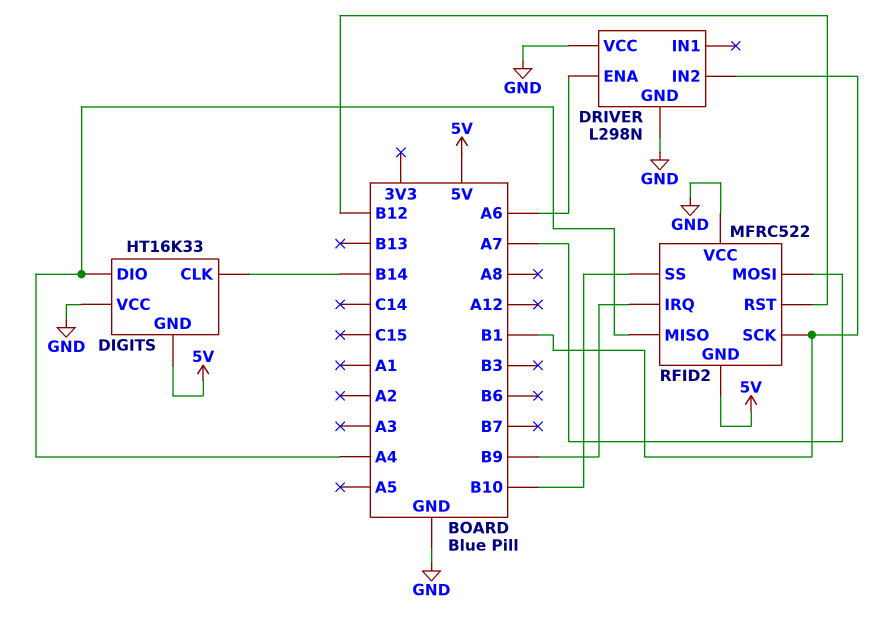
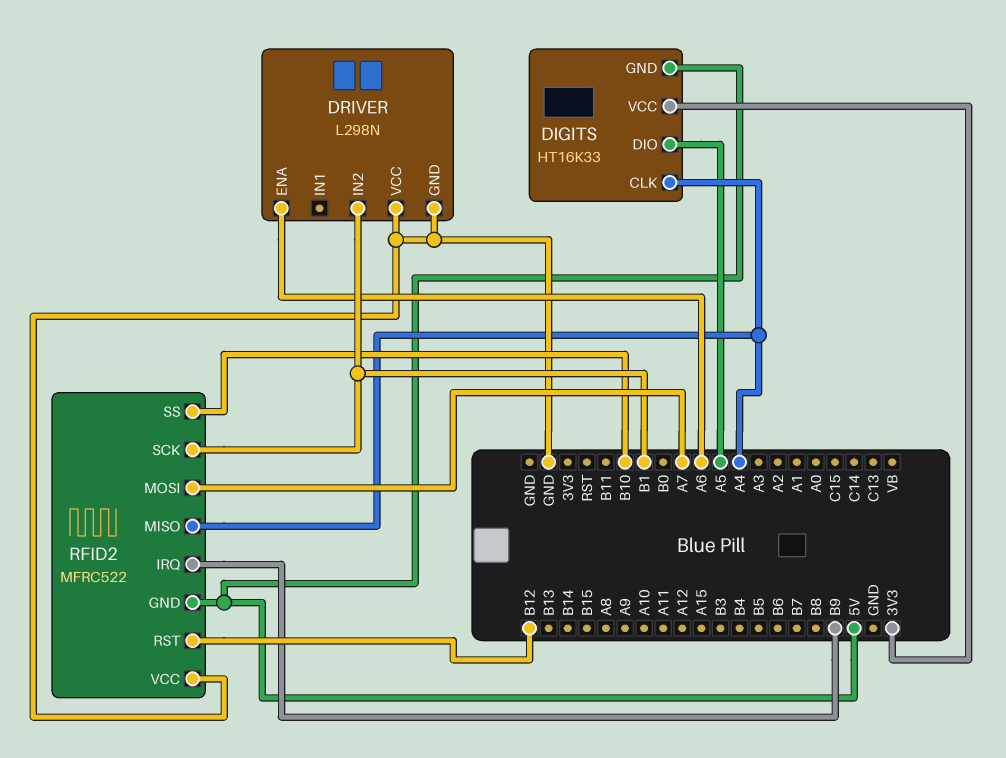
DIGITS pin CLK: B14 -> A4
DIGITS pin DIO: A4 -> A5
DIGITS pin VCC: GND -> 3V3

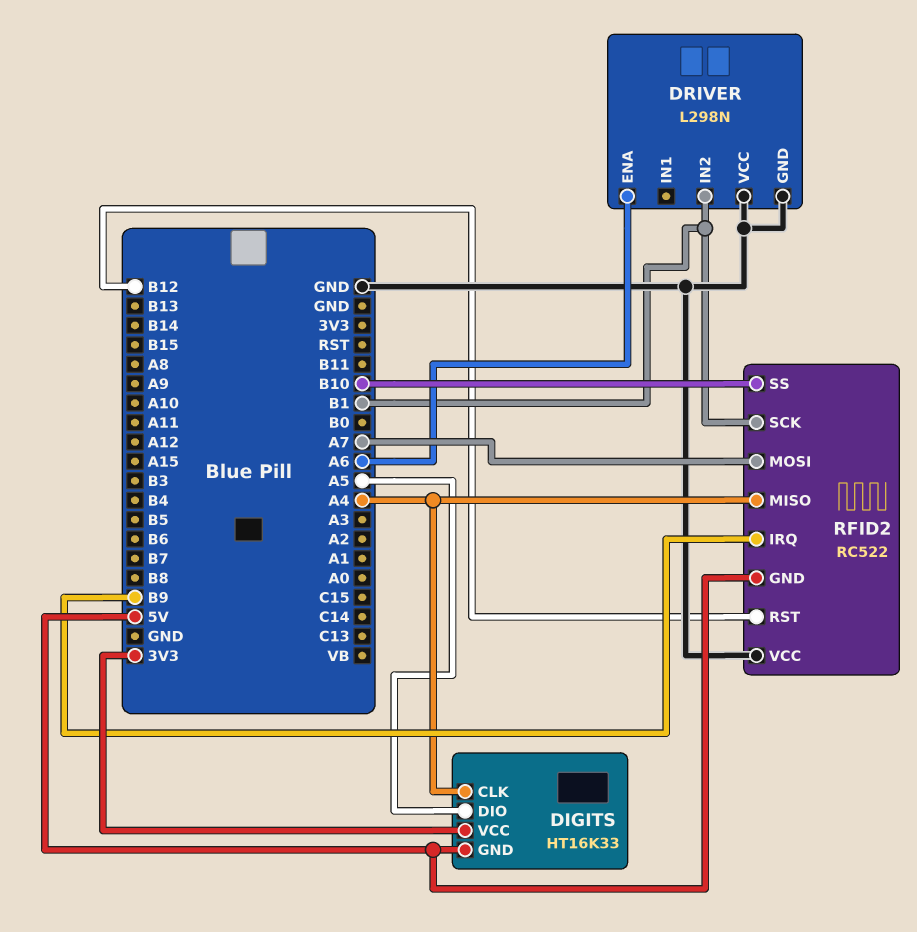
RFID2: MFRC522 -> RC522

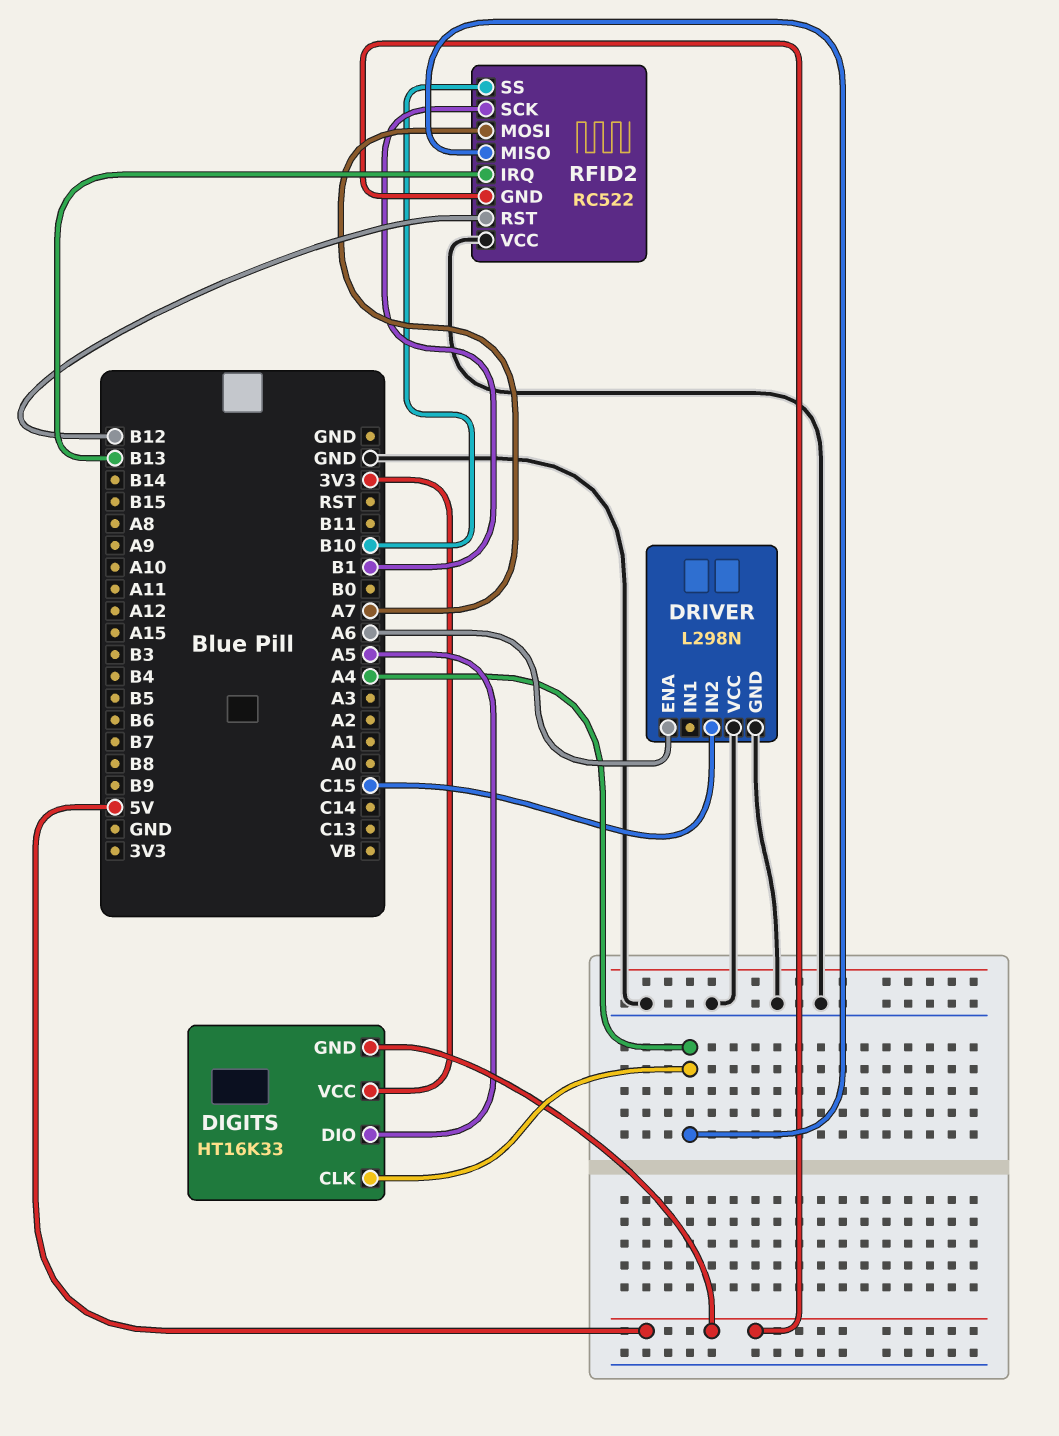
DRIVER pin IN2: B1 -> C15
RFID2 pin IRQ: B9 -> B13

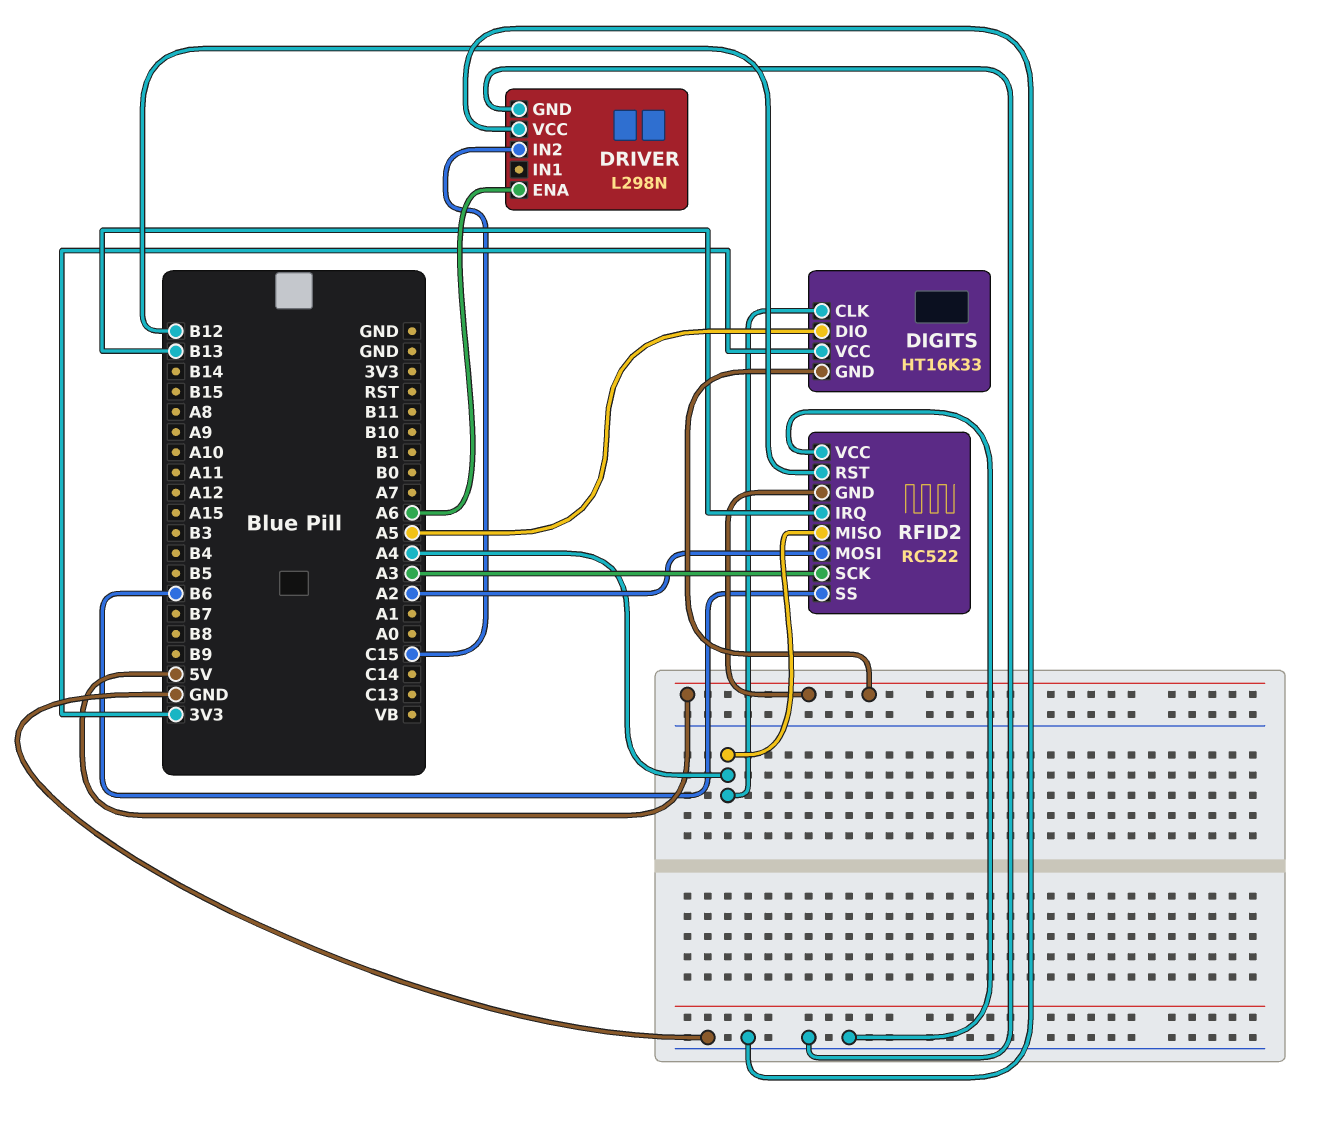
RFID2 pin MOSI: A7 -> A2
RFID2 pin SCK: B1 -> A3
RFID2 pin SS: B10 -> B6

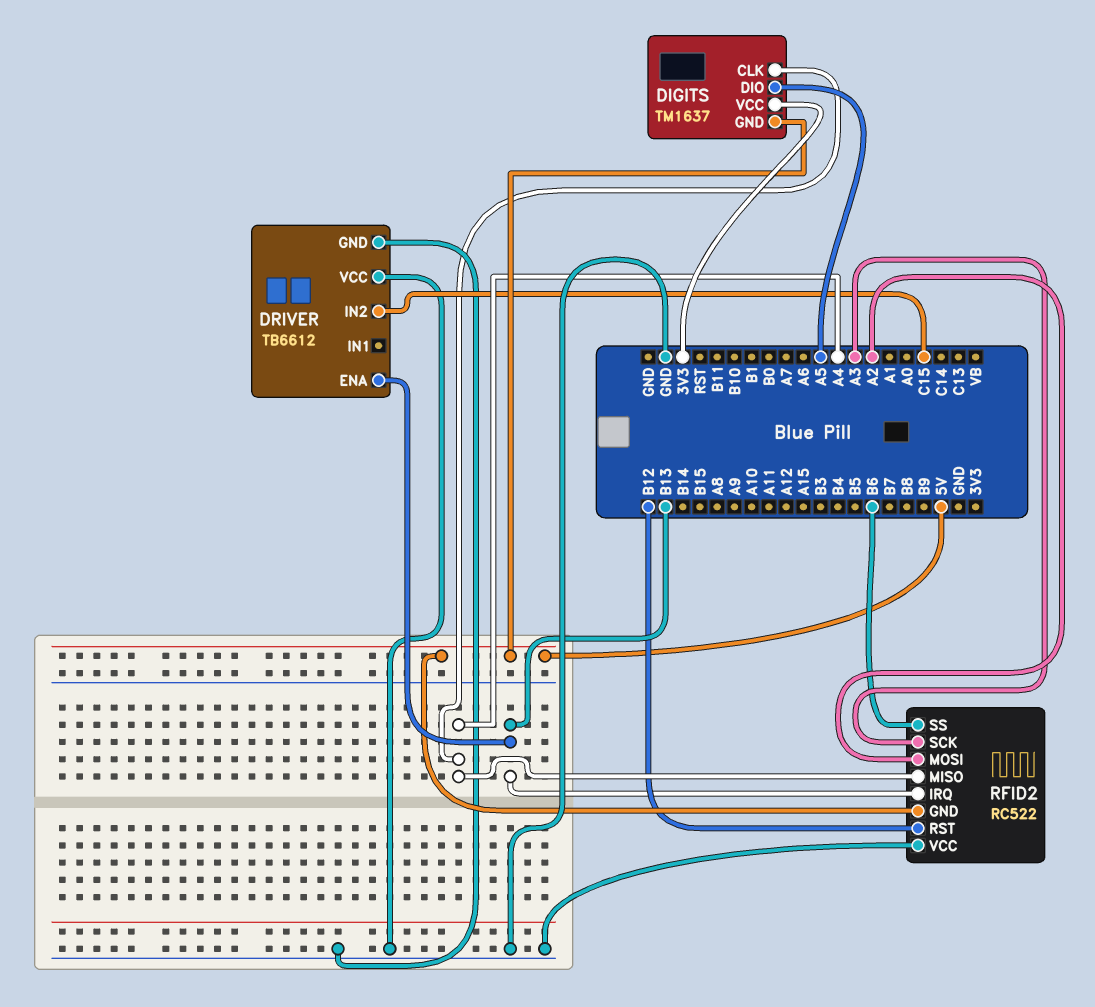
DIGITS: HT16K33 -> TM1637
DRIVER: L298N -> TB6612
DRIVER pin ENA: A6 -> B13

